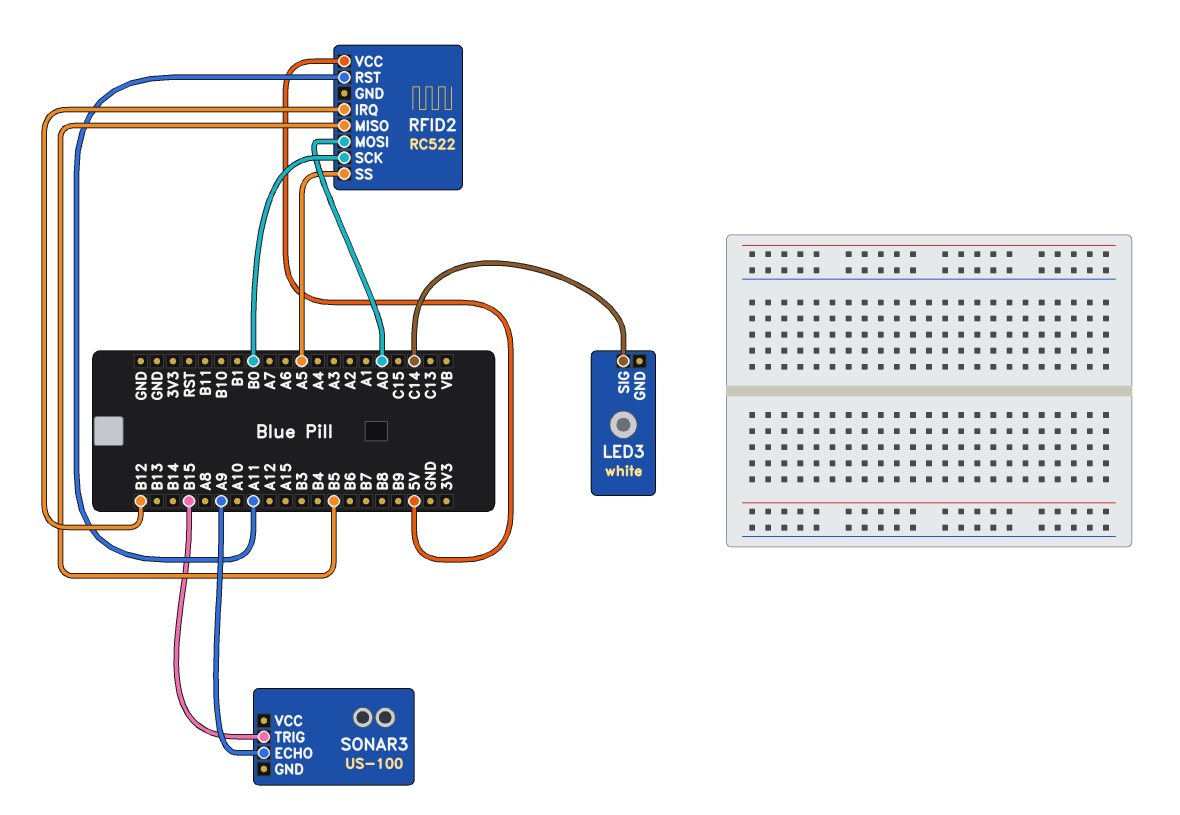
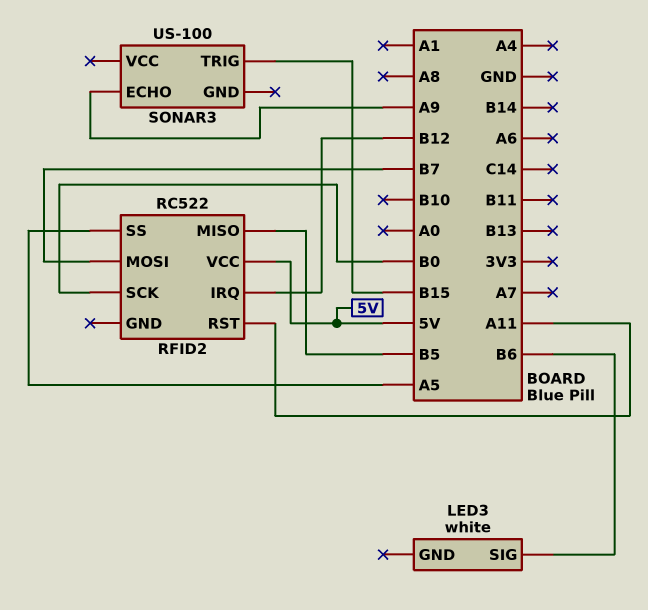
LED3 pin SIG: C14 -> B6
RFID2 pin MOSI: A0 -> B7

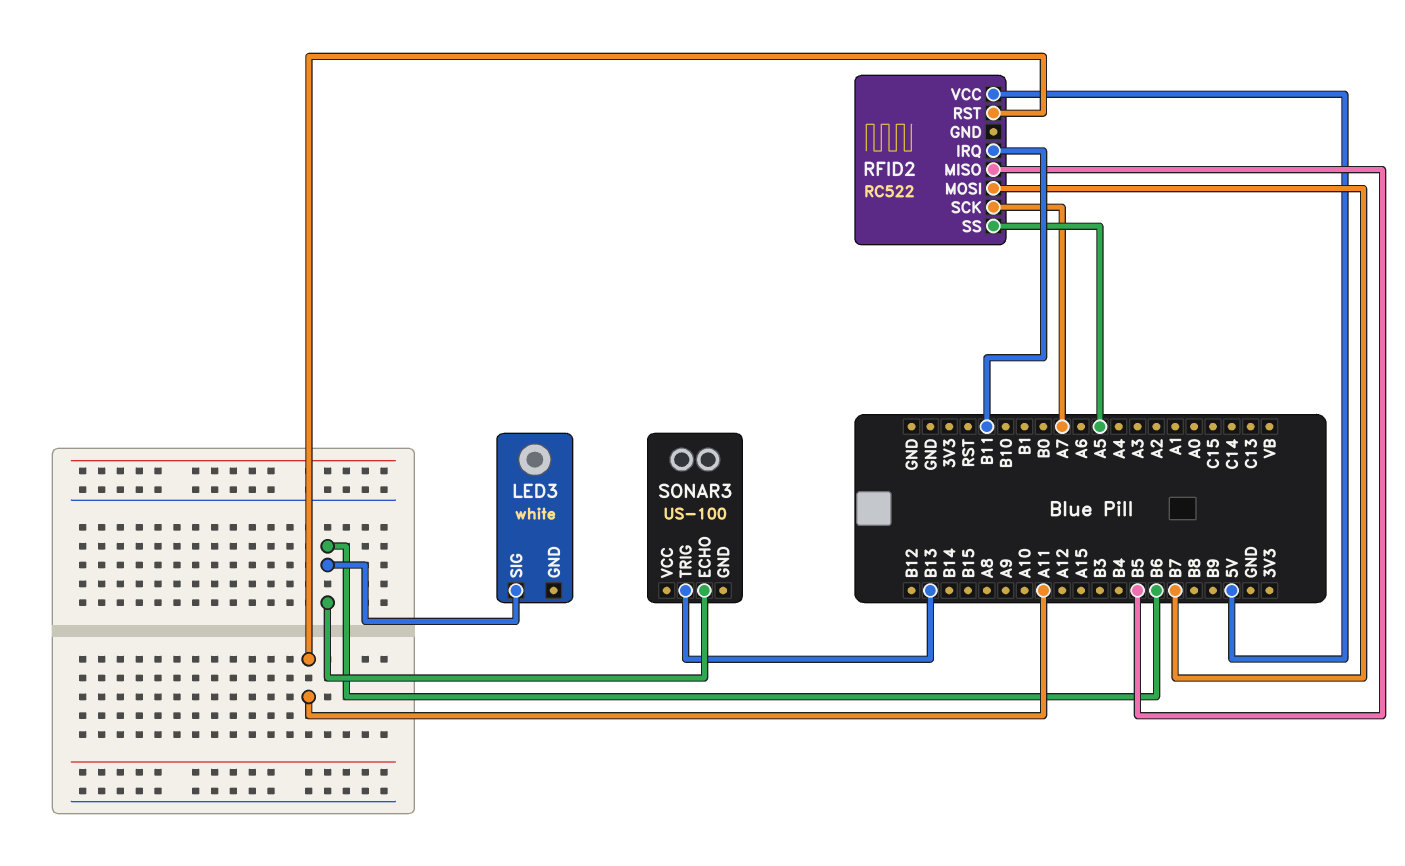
RFID2 pin IRQ: B12 -> B11
RFID2 pin SCK: B0 -> A7
SONAR3 pin ECHO: A9 -> B6
SONAR3 pin TRIG: B15 -> B13

